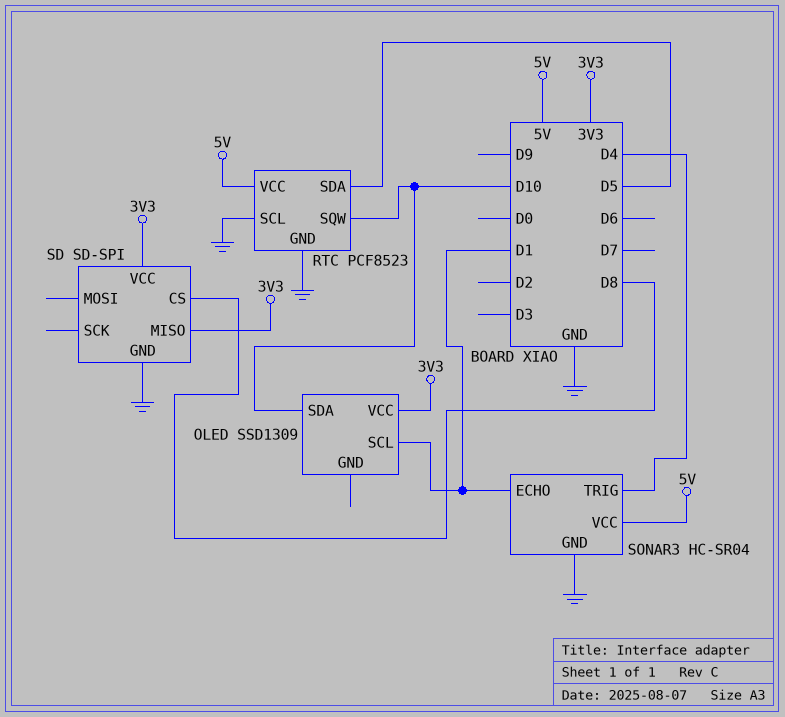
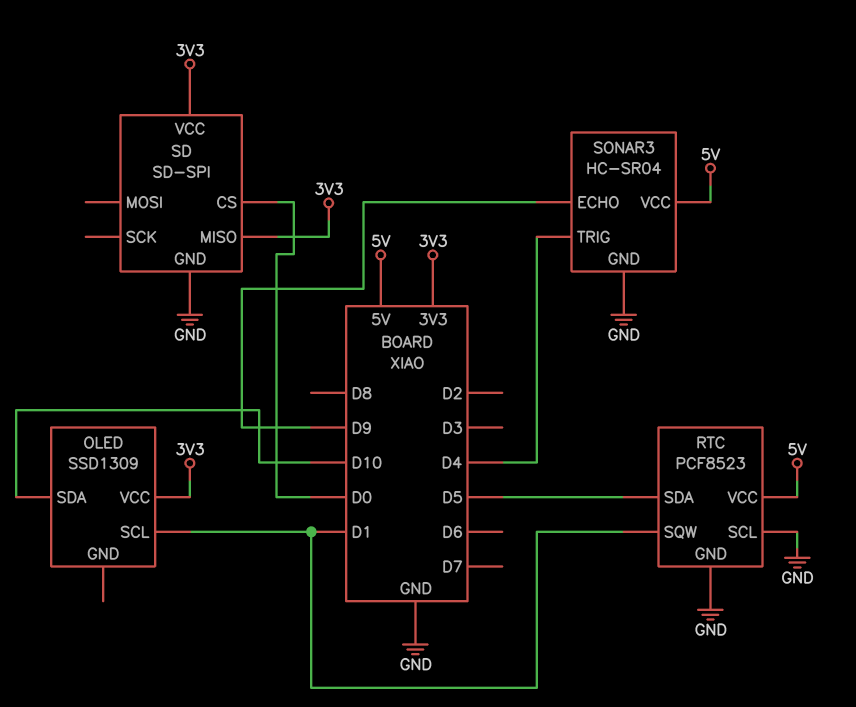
RTC pin SQW: D10 -> D1
SD pin CS: D8 -> D0
SONAR3 pin ECHO: D1 -> D9

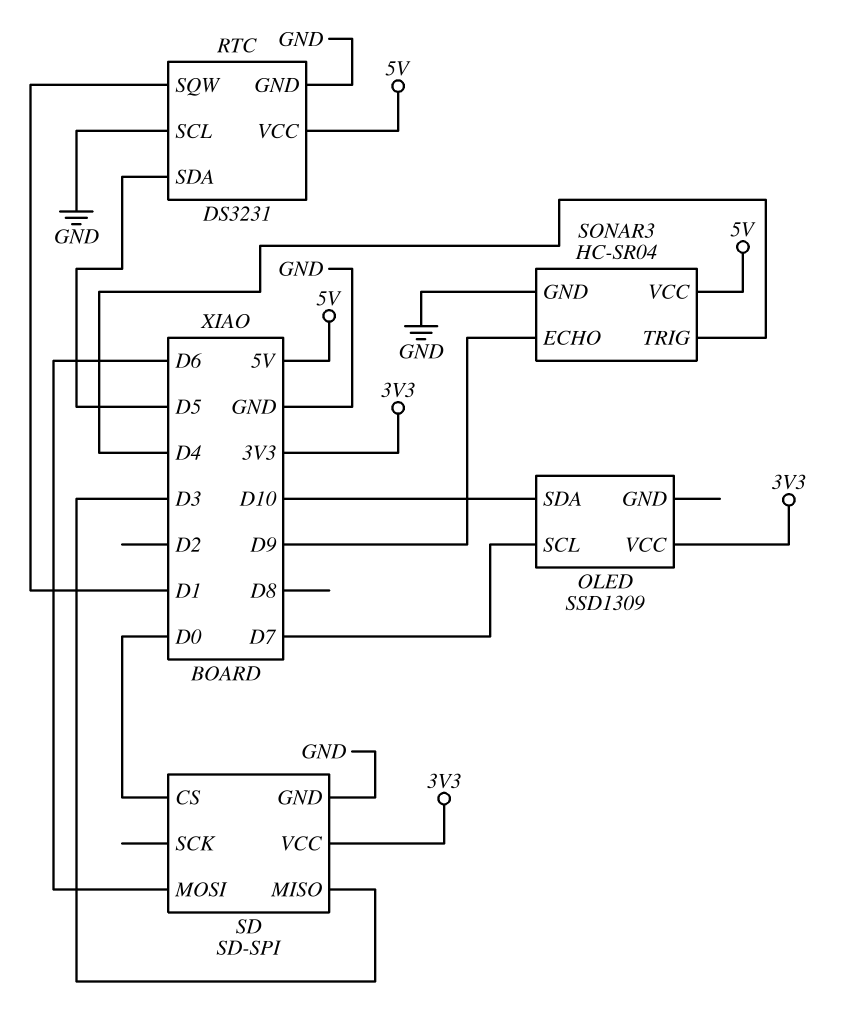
OLED pin SCL: D1 -> D7
RTC: PCF8523 -> DS3231
SD pin MISO: 3V3 -> D3
SD pin MOSI: none -> D6

